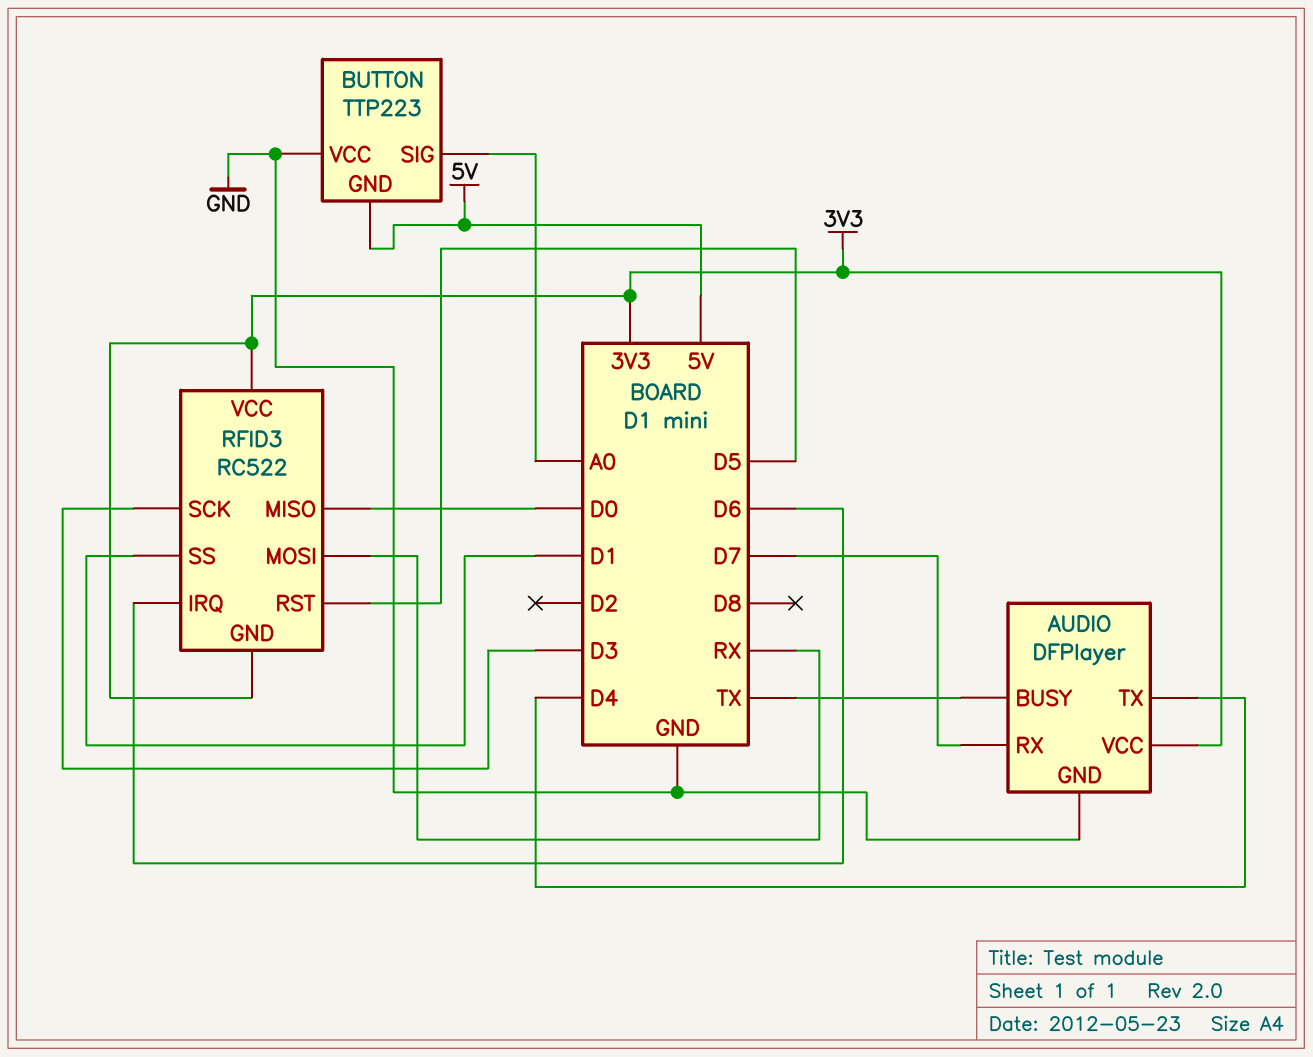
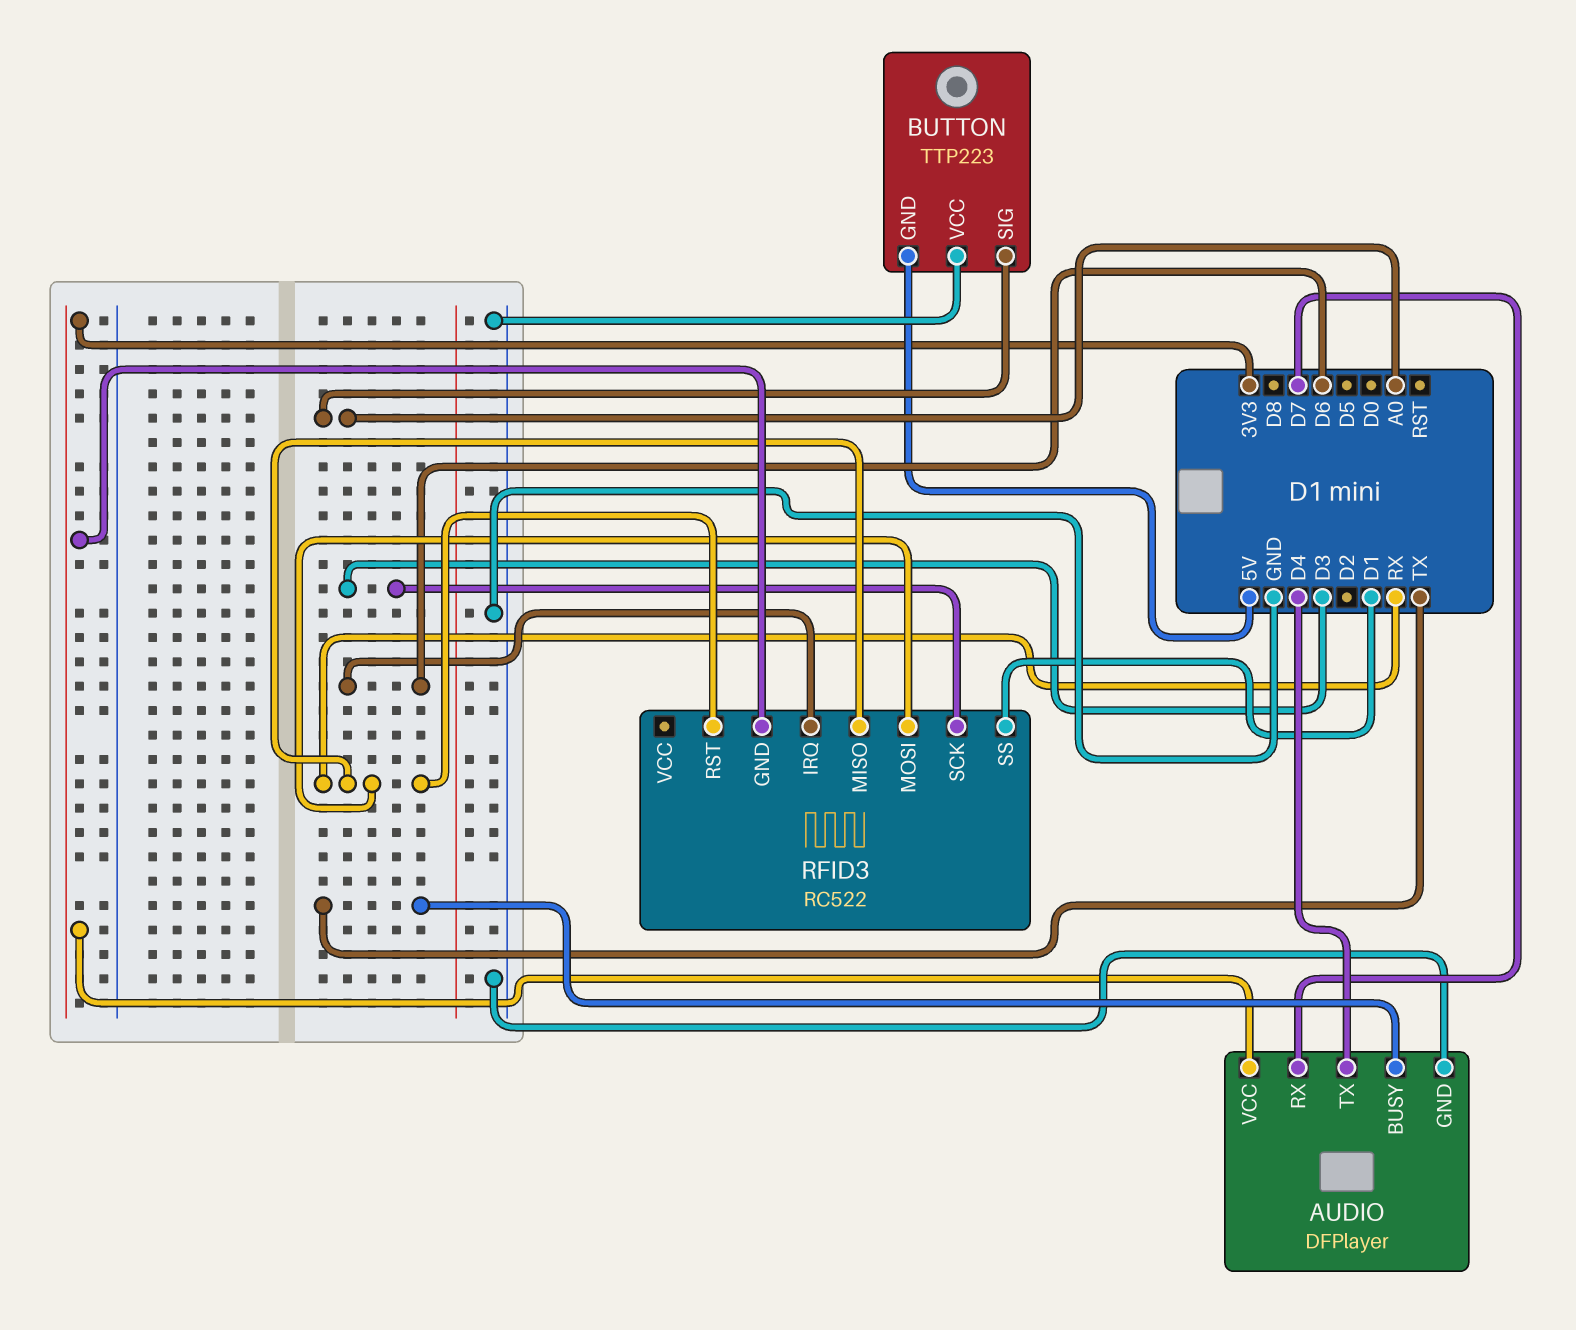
RFID3 pin MISO: D0 -> RX
RFID3 pin RST: D5 -> RX
RFID3 pin VCC: 3V3 -> none

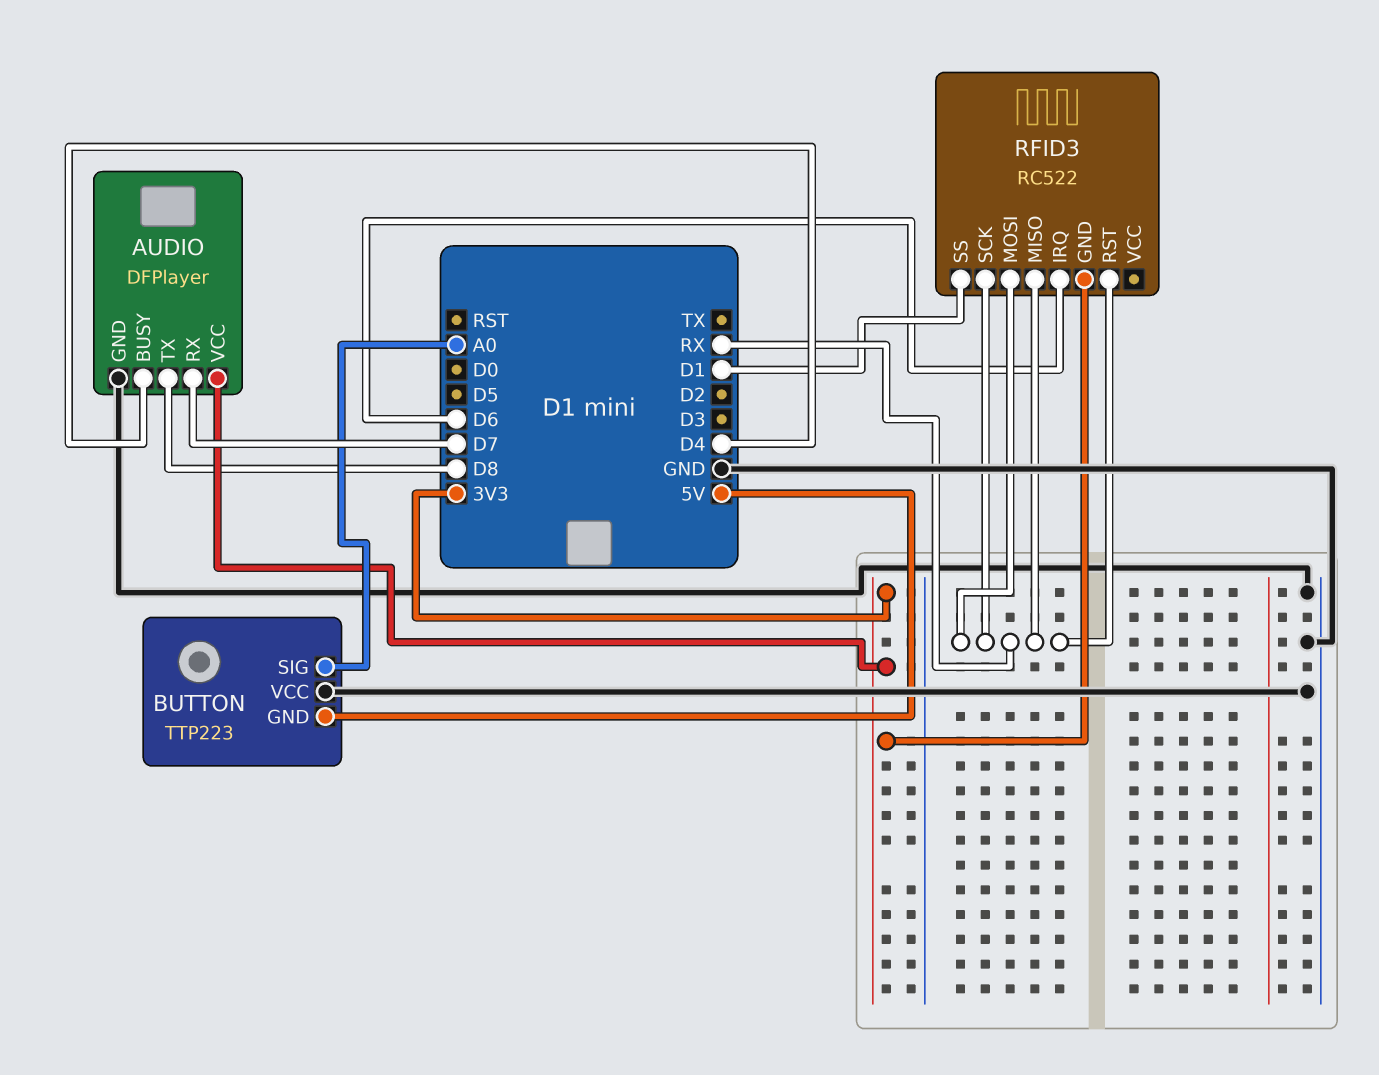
AUDIO pin BUSY: TX -> D4
AUDIO pin TX: D4 -> D8
RFID3 pin SCK: D3 -> RX

